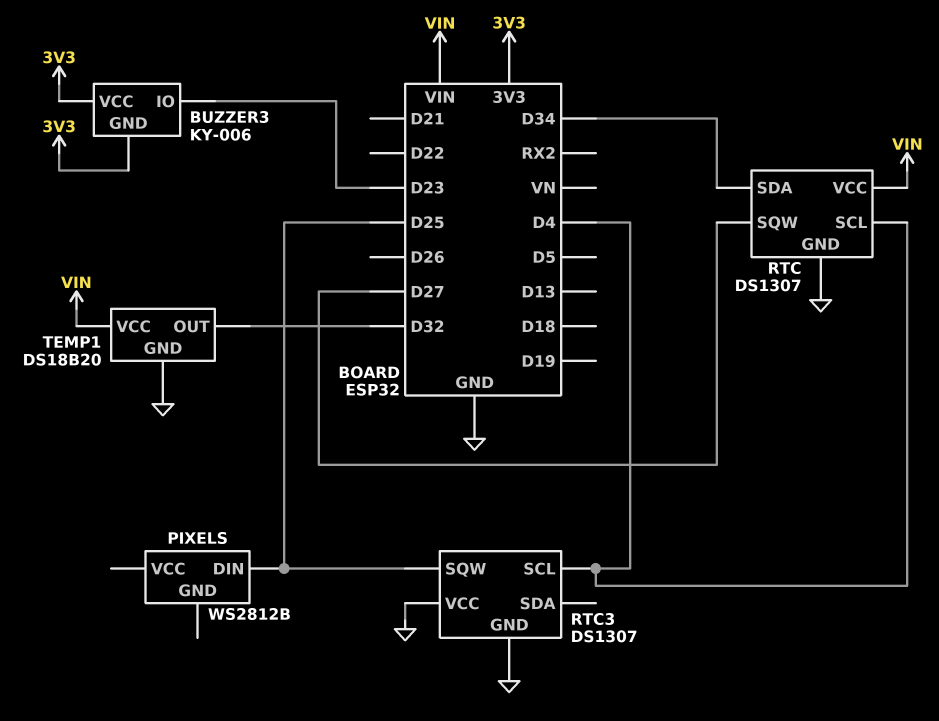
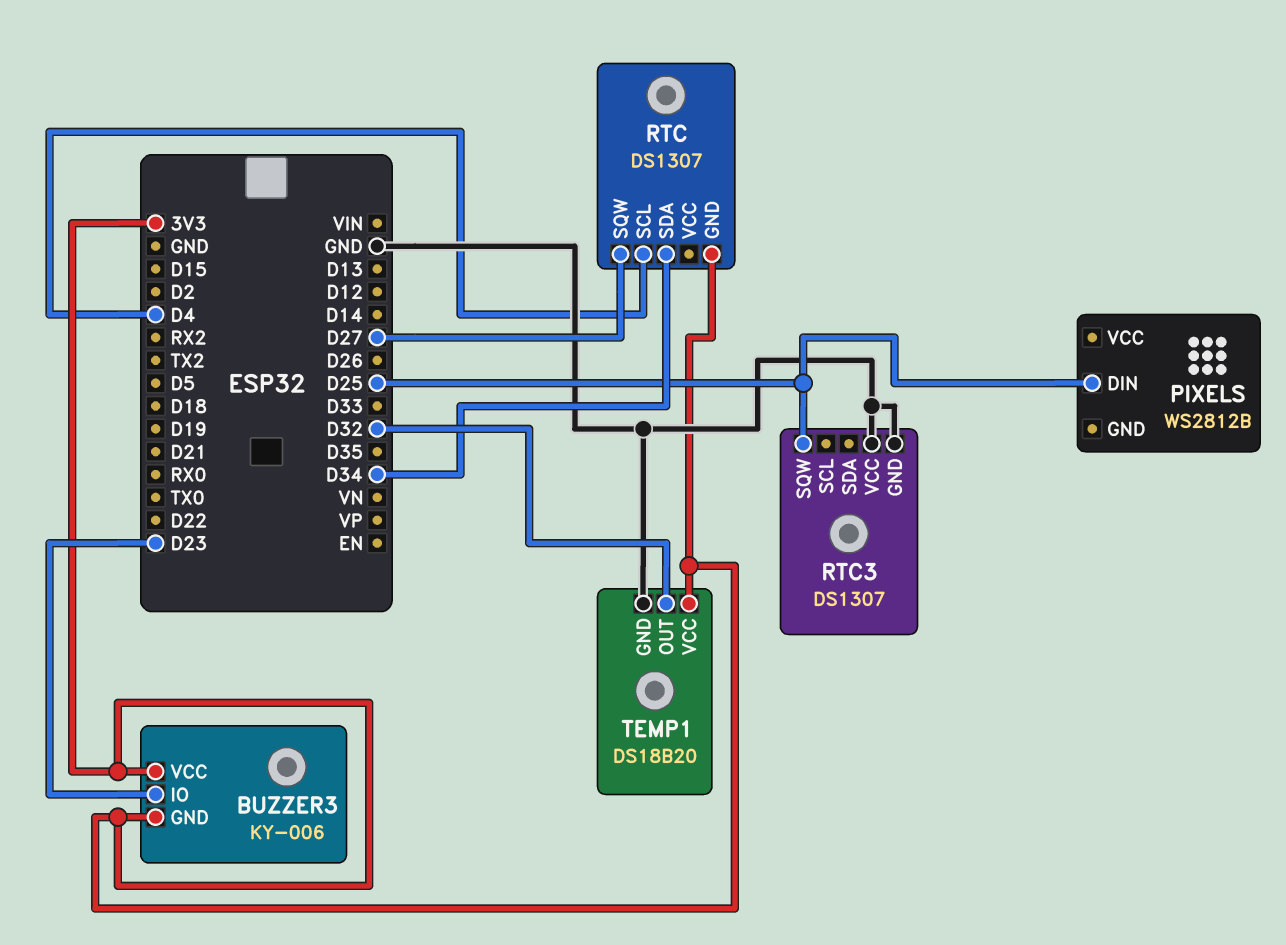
RTC pin GND: GND -> 3V3
RTC pin VCC: VIN -> none
RTC3 pin SCL: D4 -> none
TEMP1 pin VCC: VIN -> 3V3

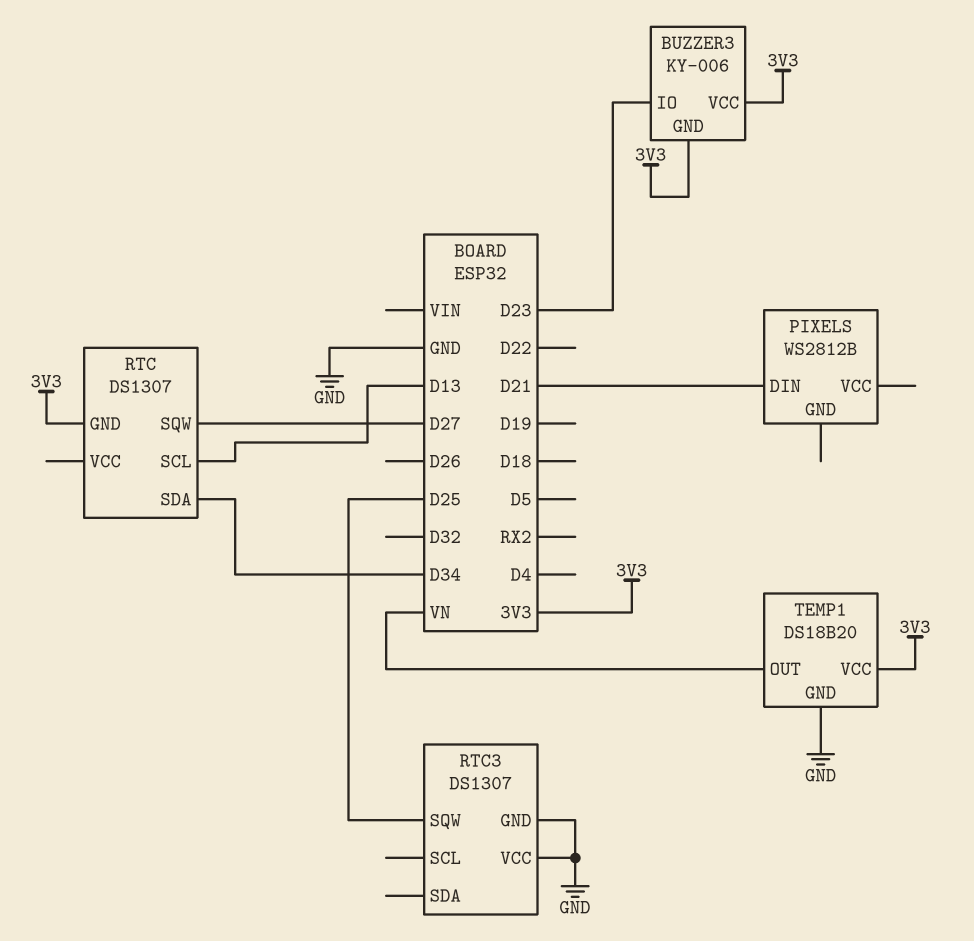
PIXELS pin DIN: D25 -> D21
RTC pin SCL: D4 -> D13
TEMP1 pin OUT: D32 -> VN

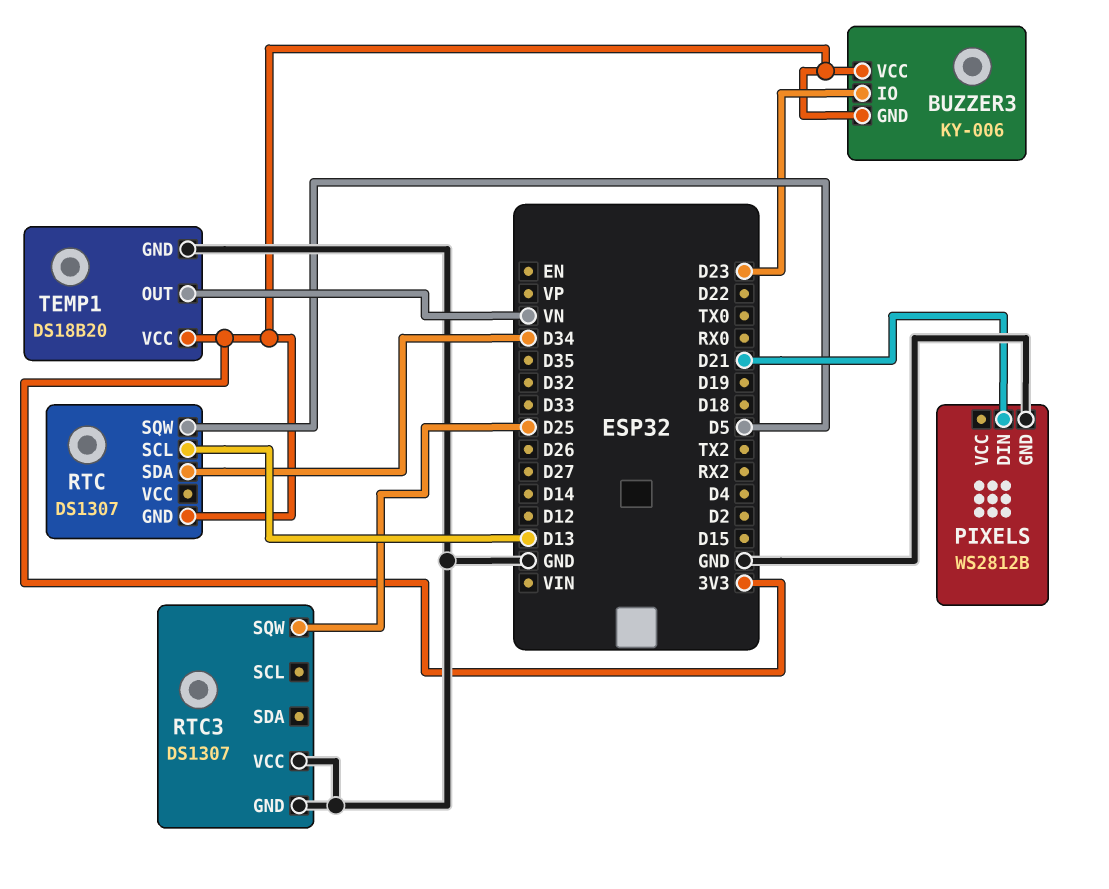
PIXELS pin GND: none -> GND
RTC pin SQW: D27 -> D5

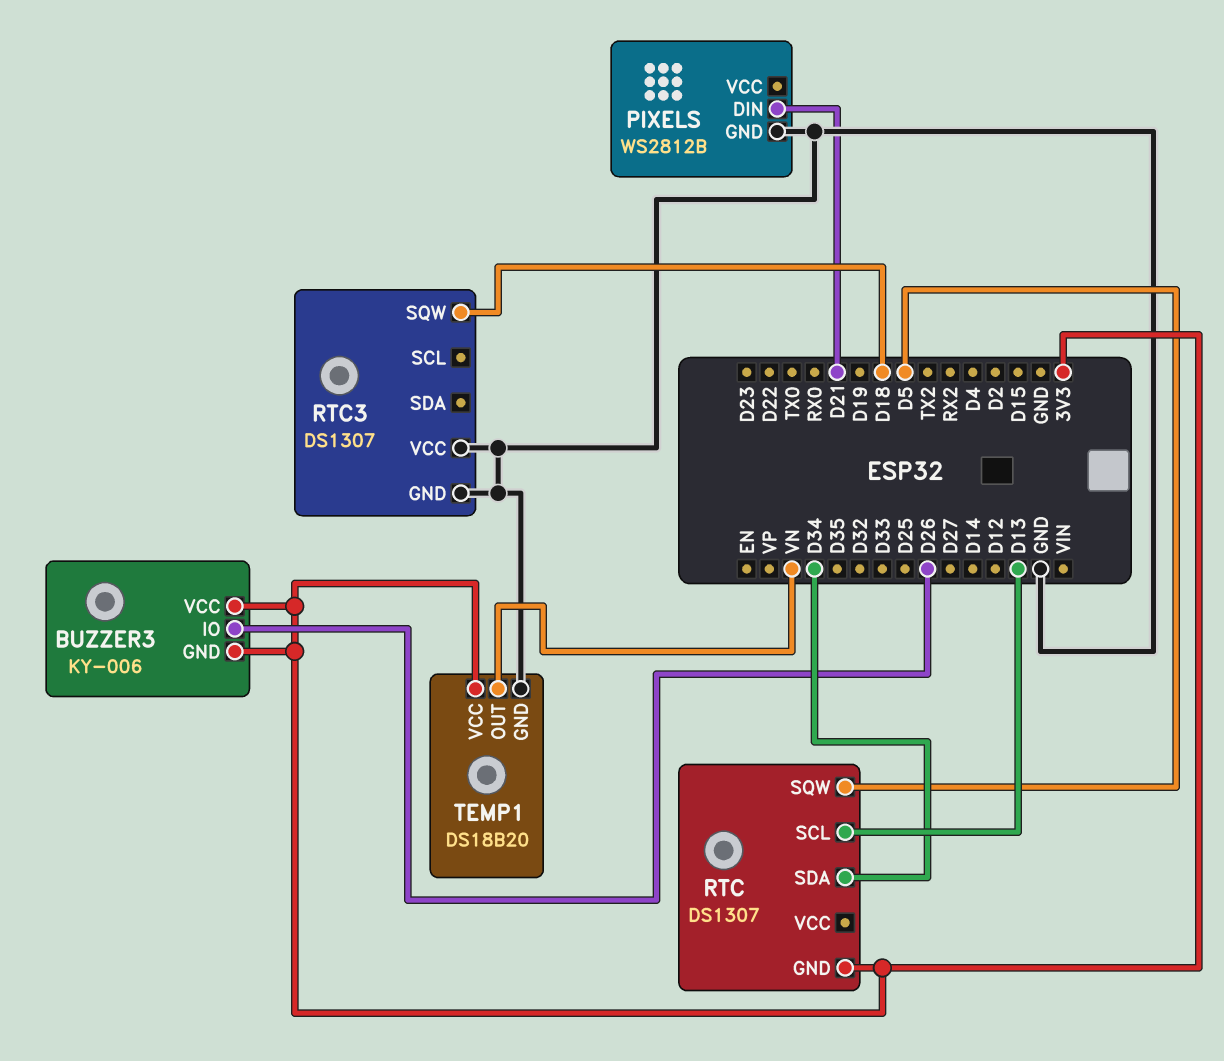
BUZZER3 pin IO: D23 -> D26
RTC3 pin SQW: D25 -> D18

